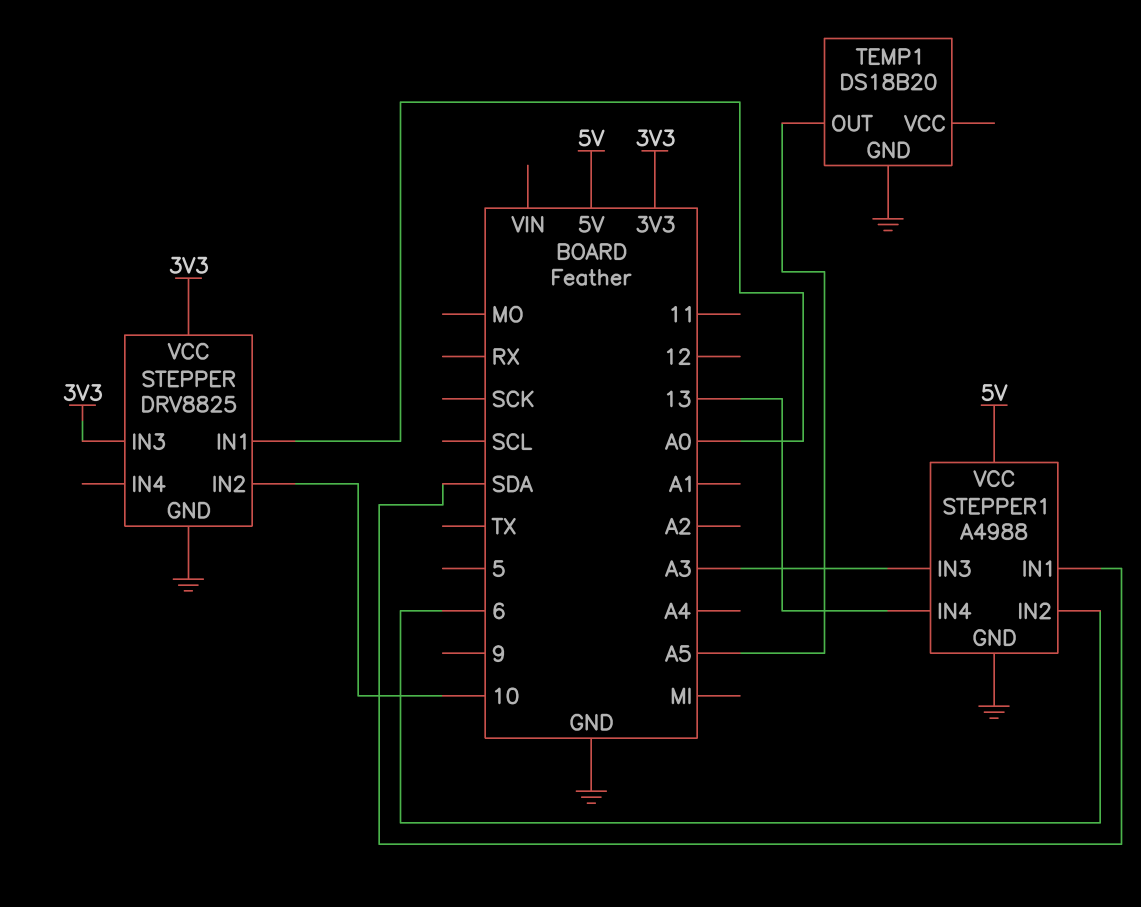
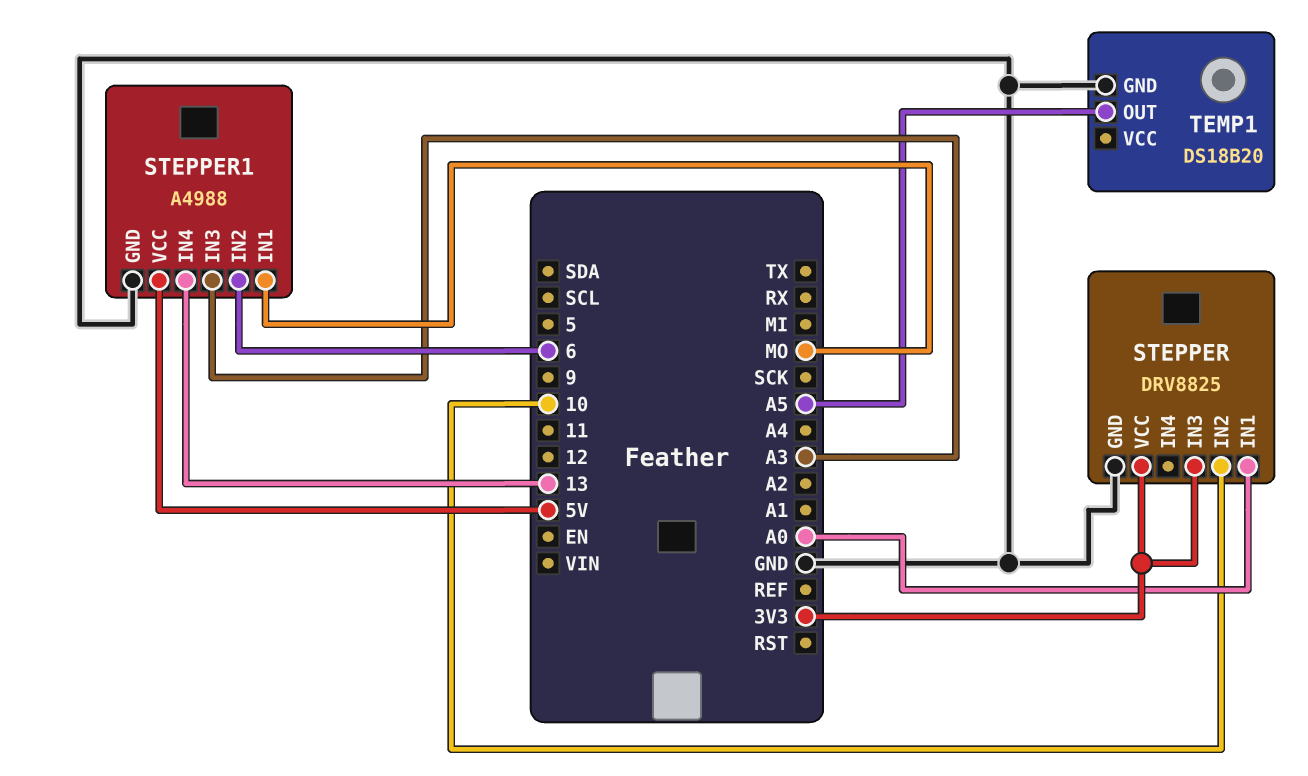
STEPPER1 pin IN1: SDA -> MO

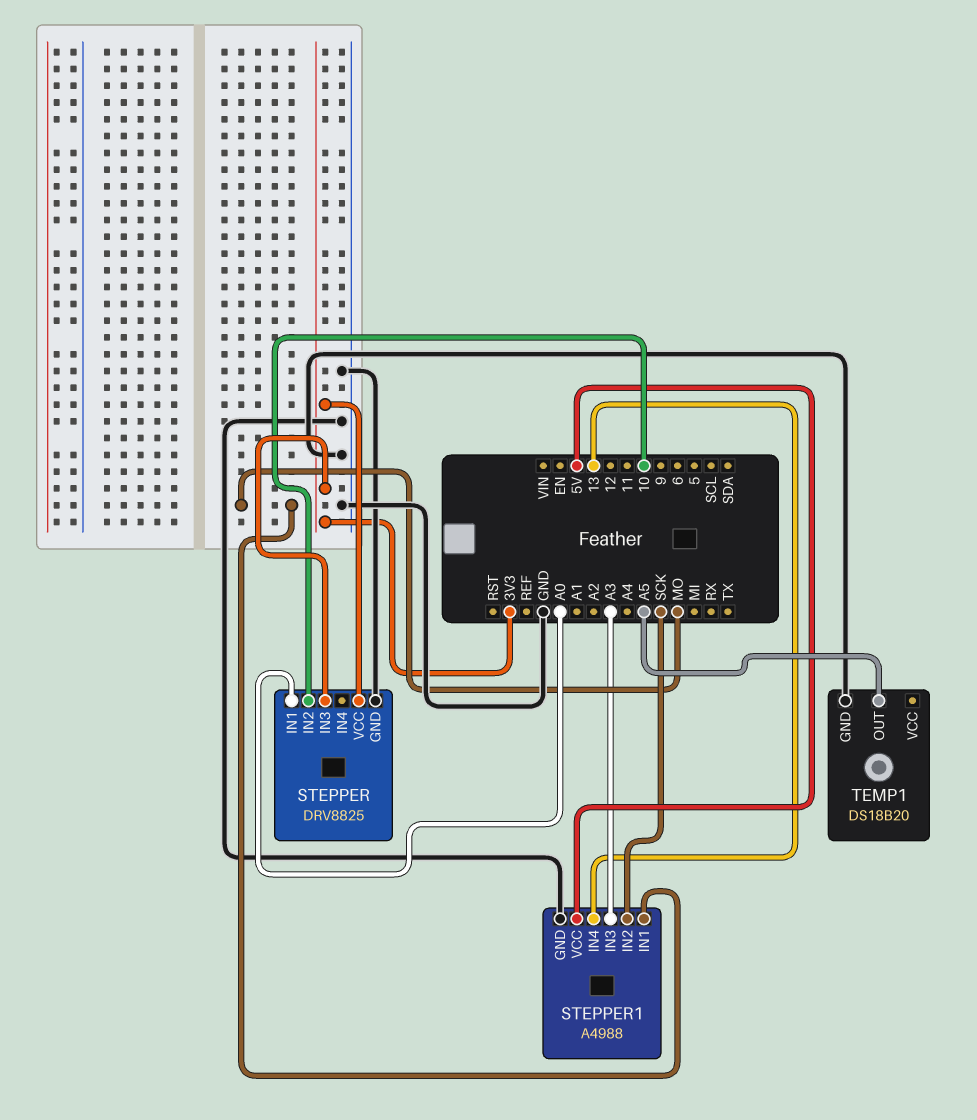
STEPPER1 pin IN2: 6 -> SCK

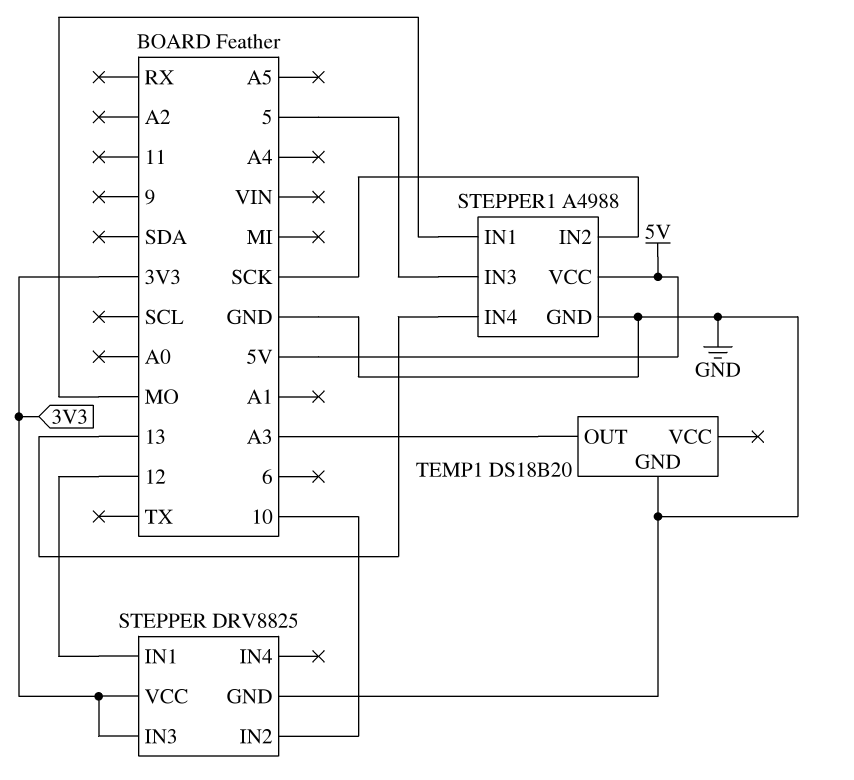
STEPPER pin IN1: A0 -> 12
STEPPER1 pin IN3: A3 -> 5
TEMP1 pin OUT: A5 -> A3

